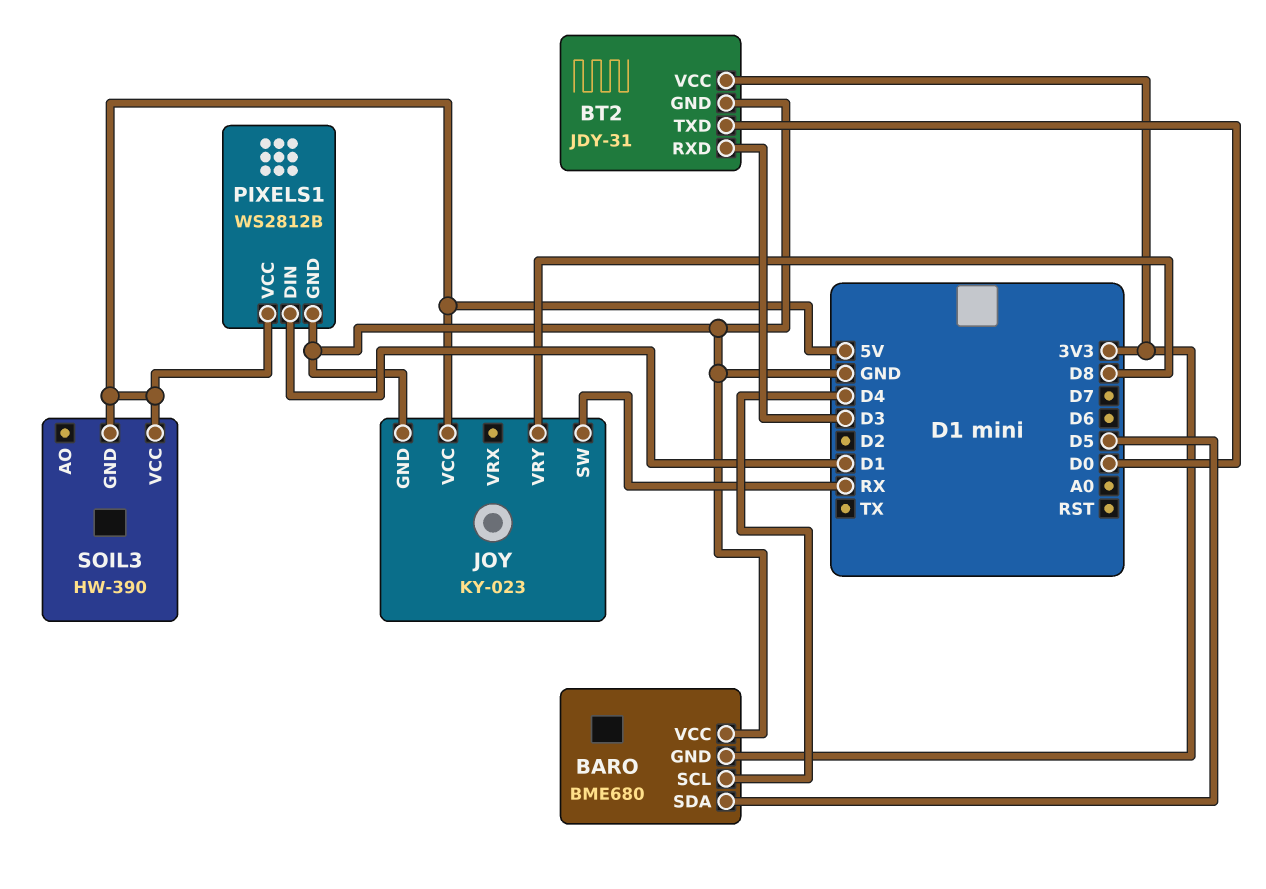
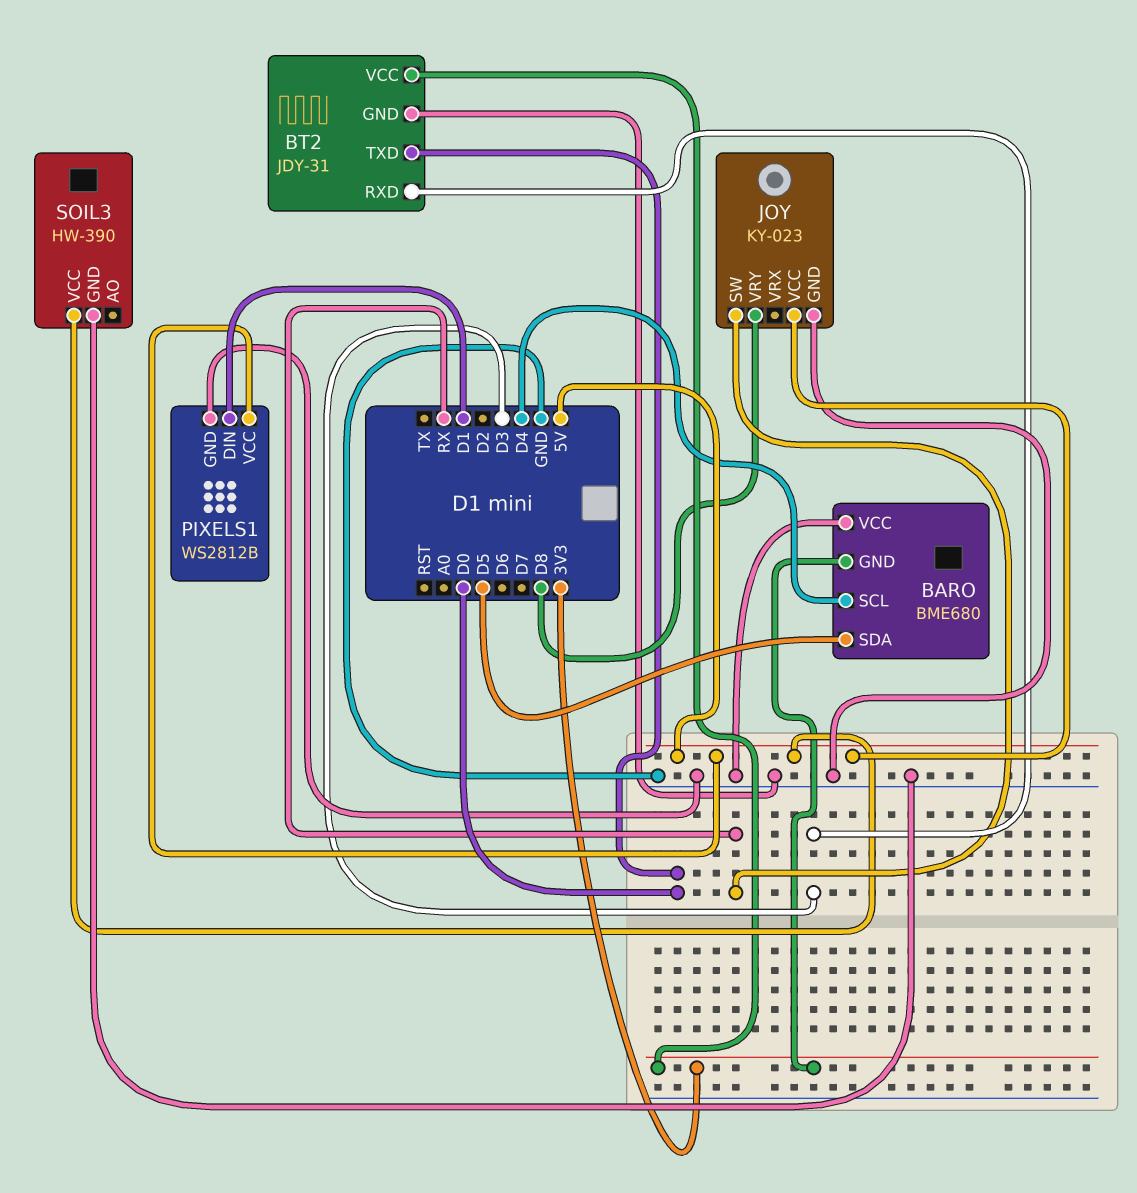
SOIL3 pin GND: 5V -> GND

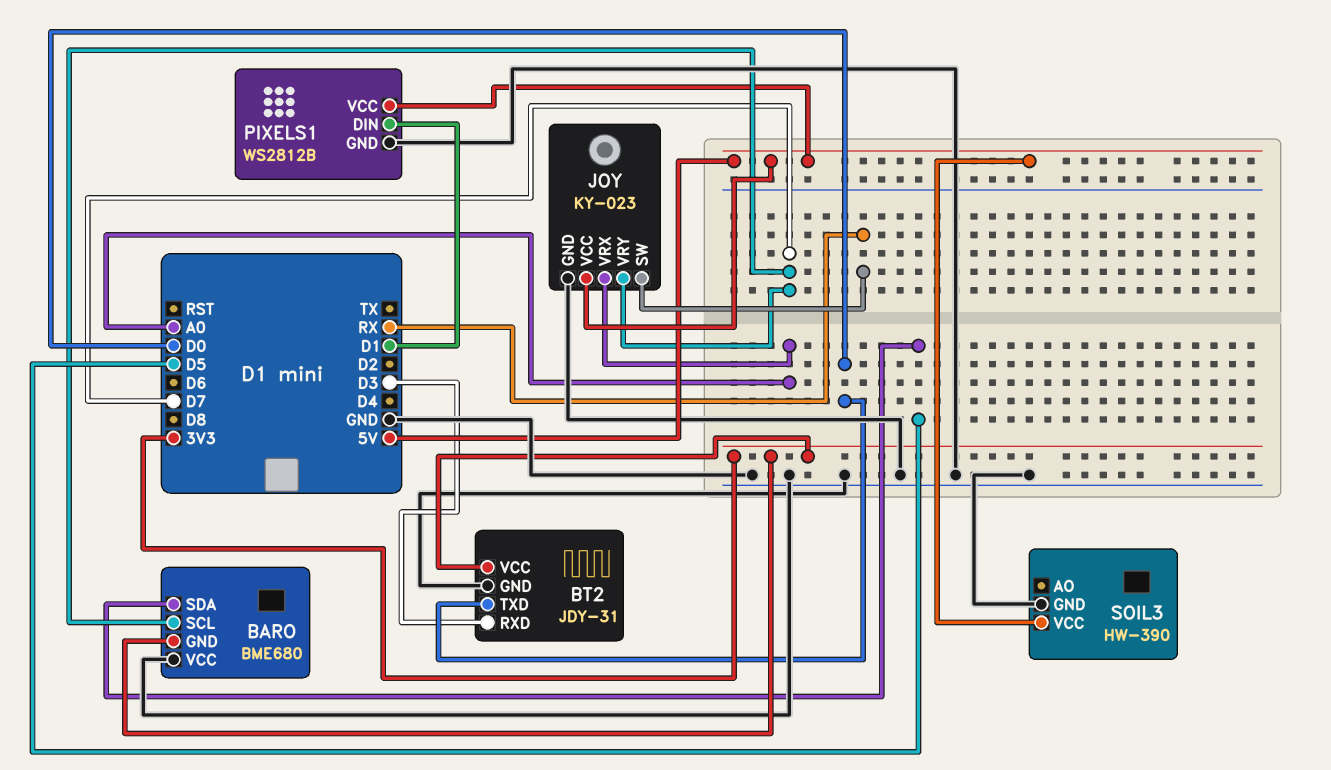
BARO pin SCL: D4 -> D7
JOY pin VRX: none -> A0
JOY pin VRY: D8 -> D7

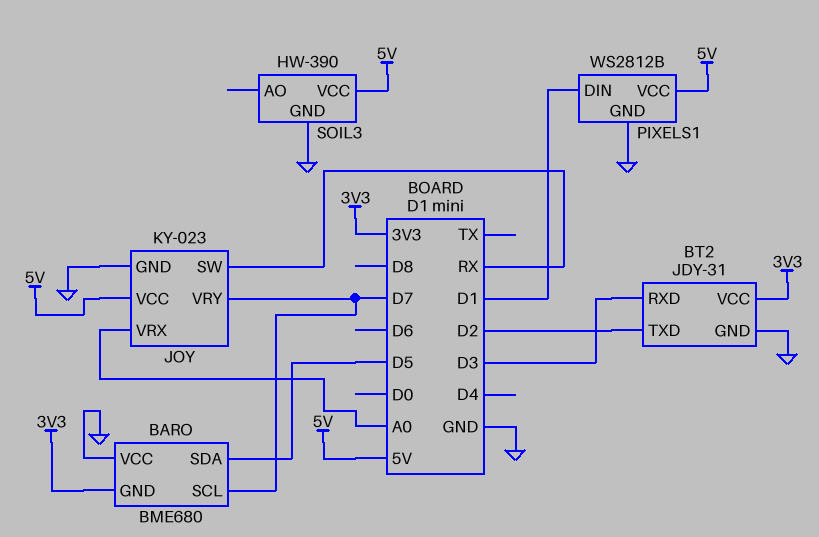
BT2 pin TXD: D0 -> D2

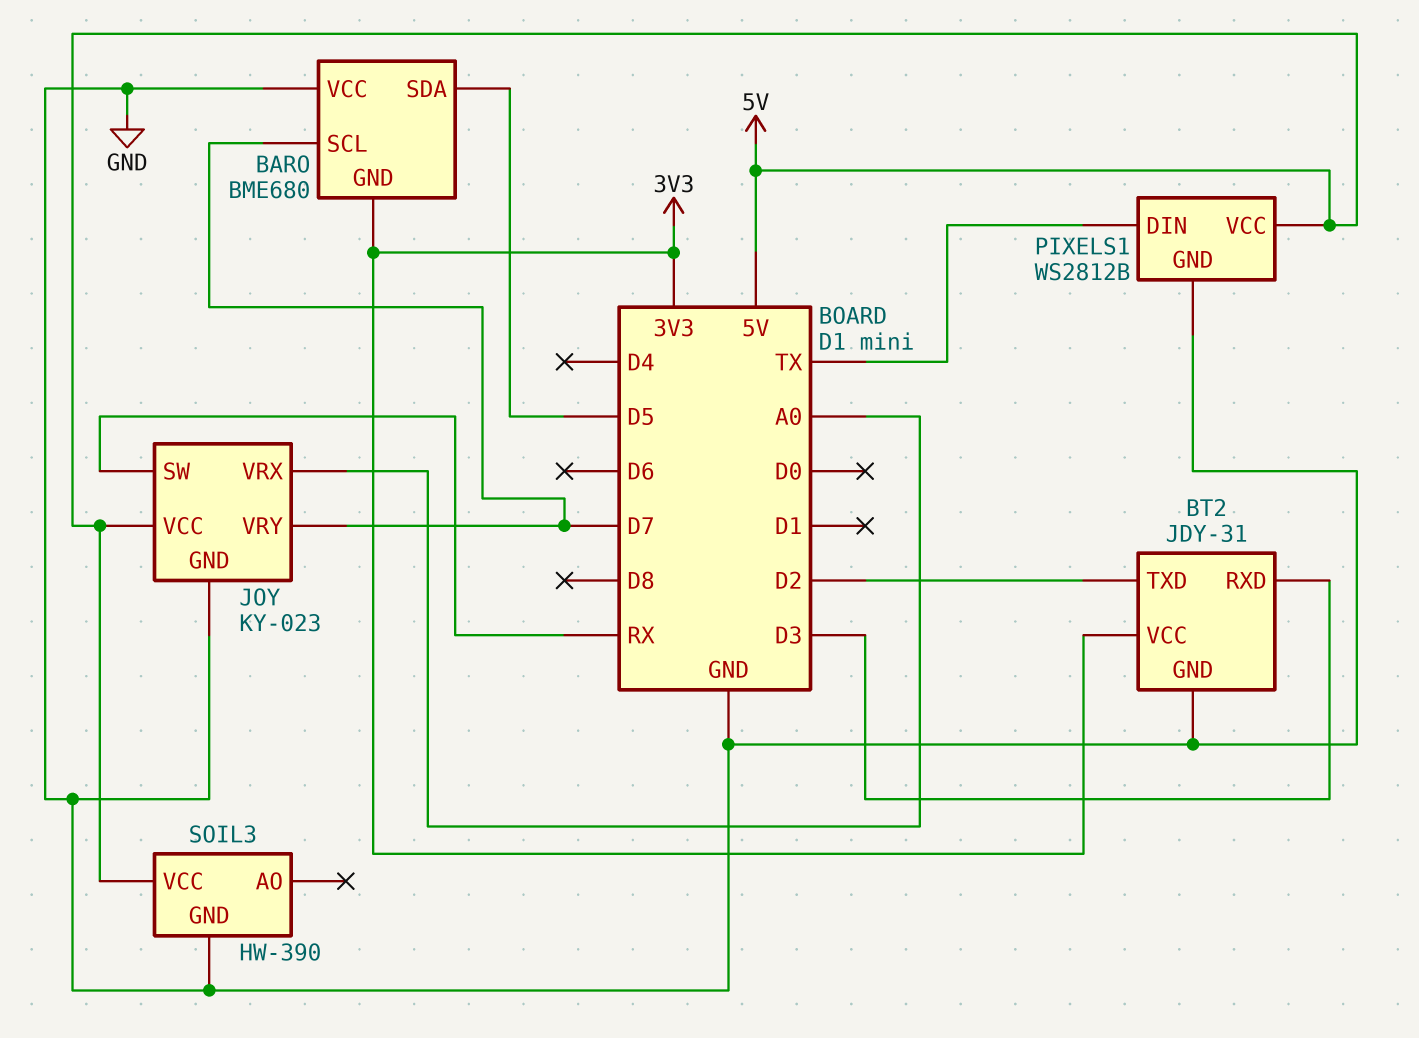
PIXELS1 pin DIN: D1 -> TX

